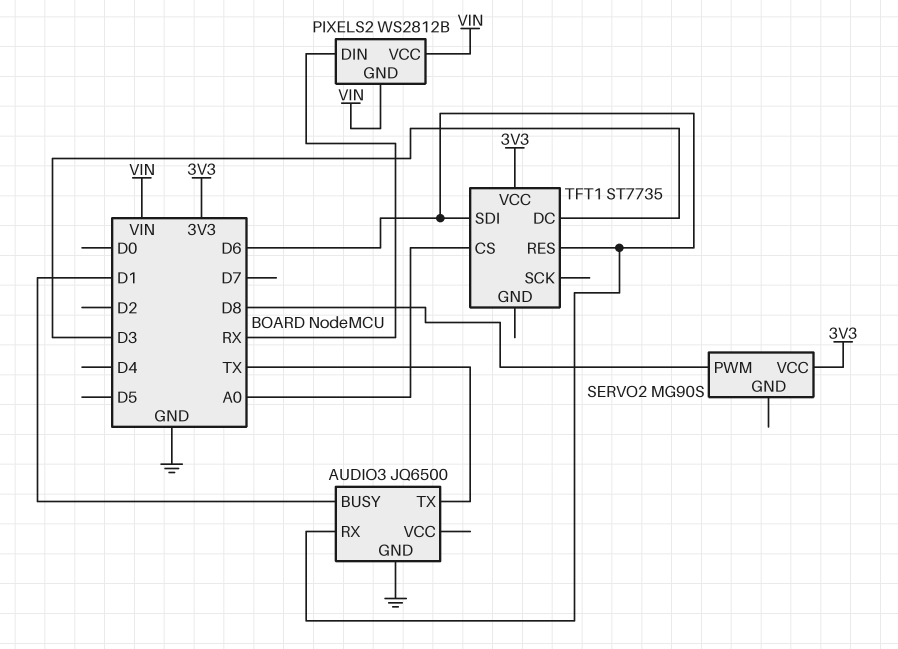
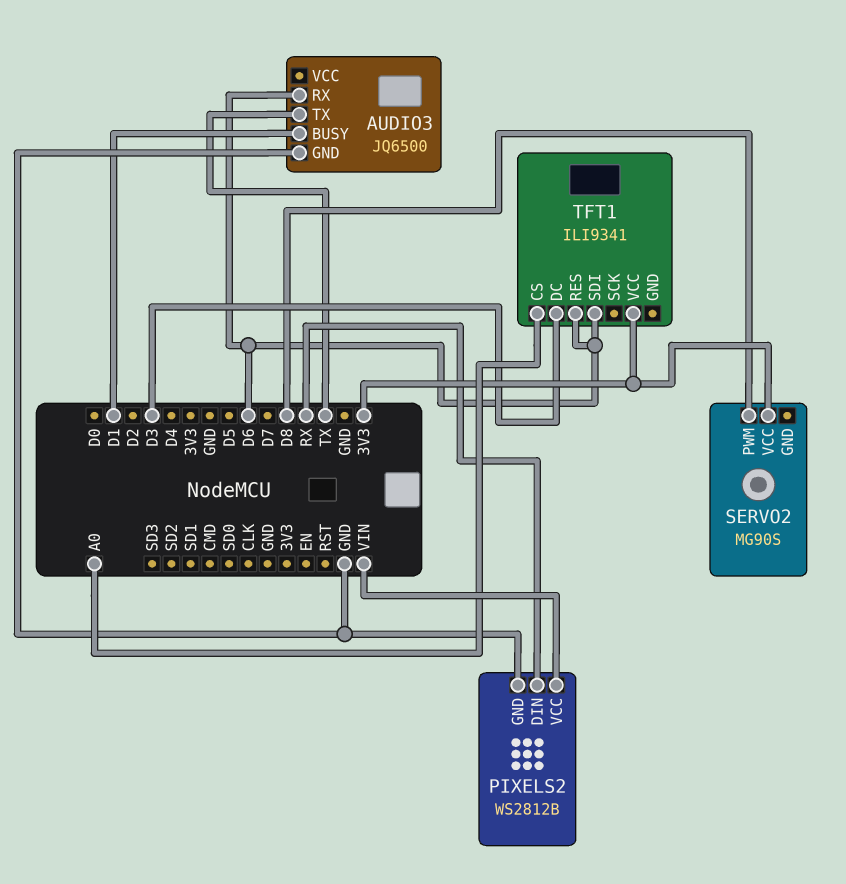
PIXELS2 pin GND: VIN -> GND
TFT1: ST7735 -> ILI9341

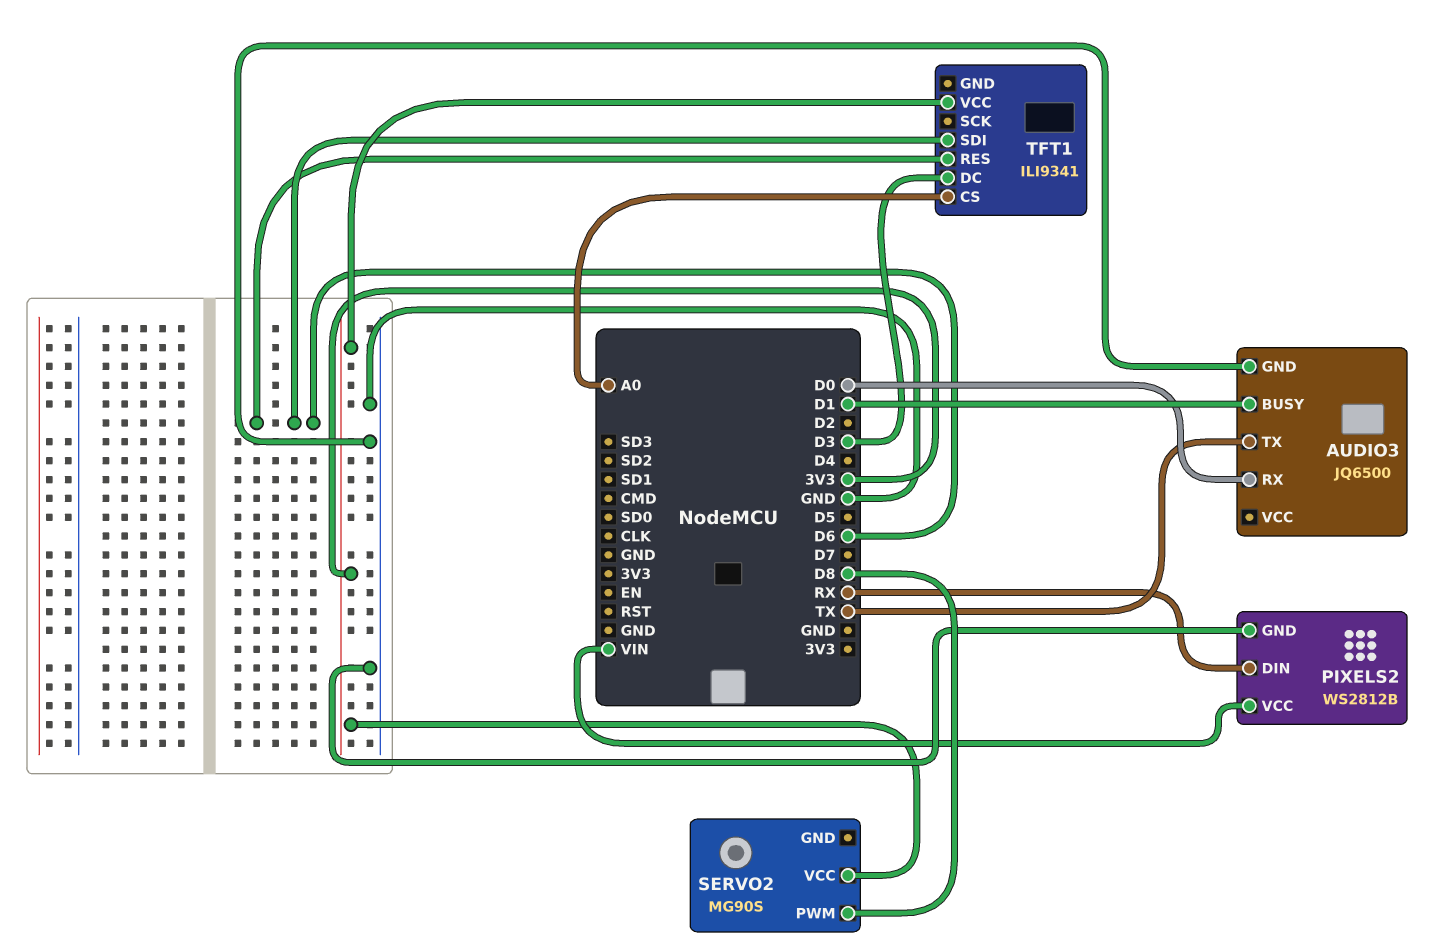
AUDIO3 pin RX: D6 -> D0

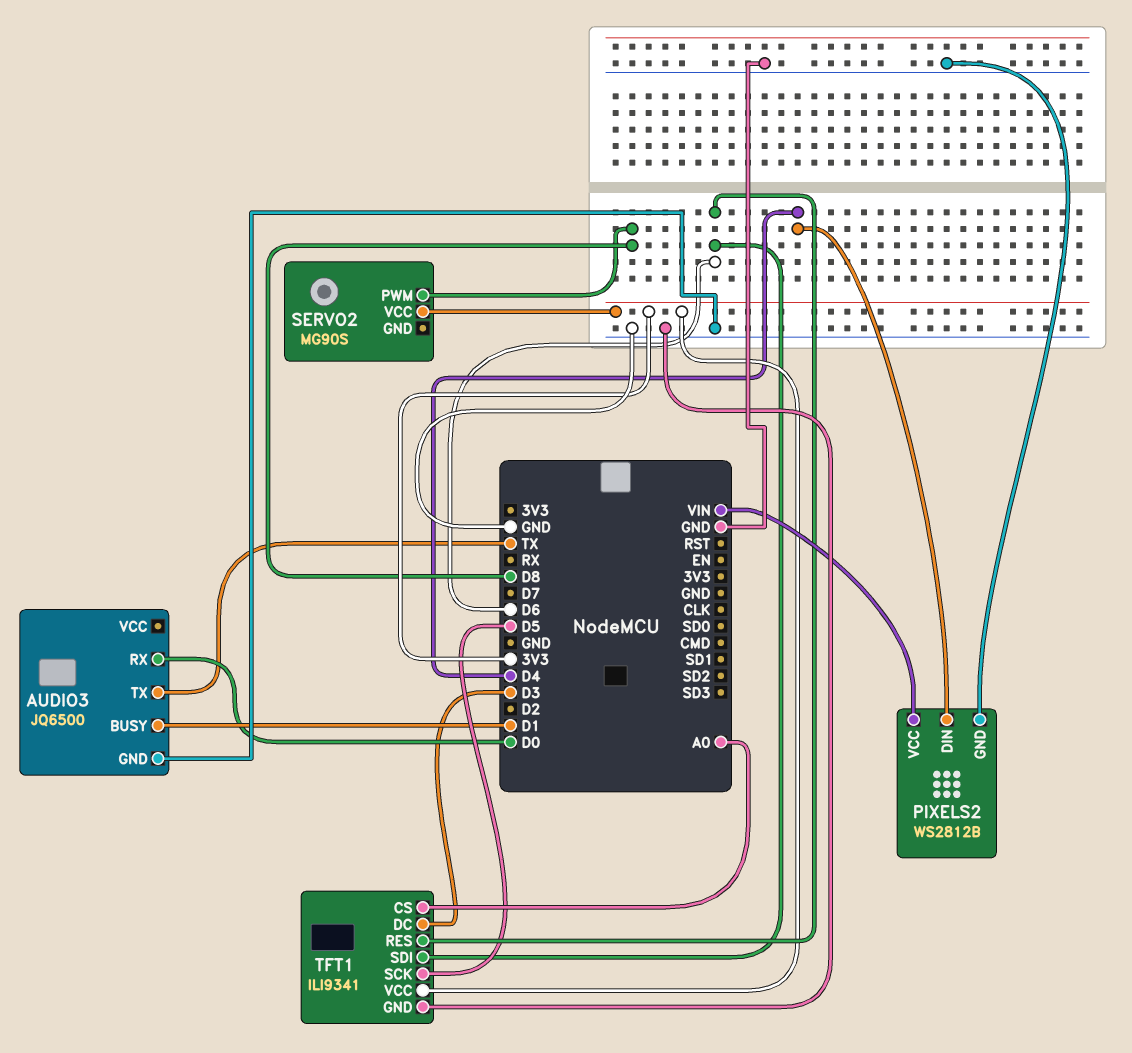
PIXELS2 pin DIN: RX -> D4
TFT1 pin GND: none -> GND
TFT1 pin SCK: none -> D5

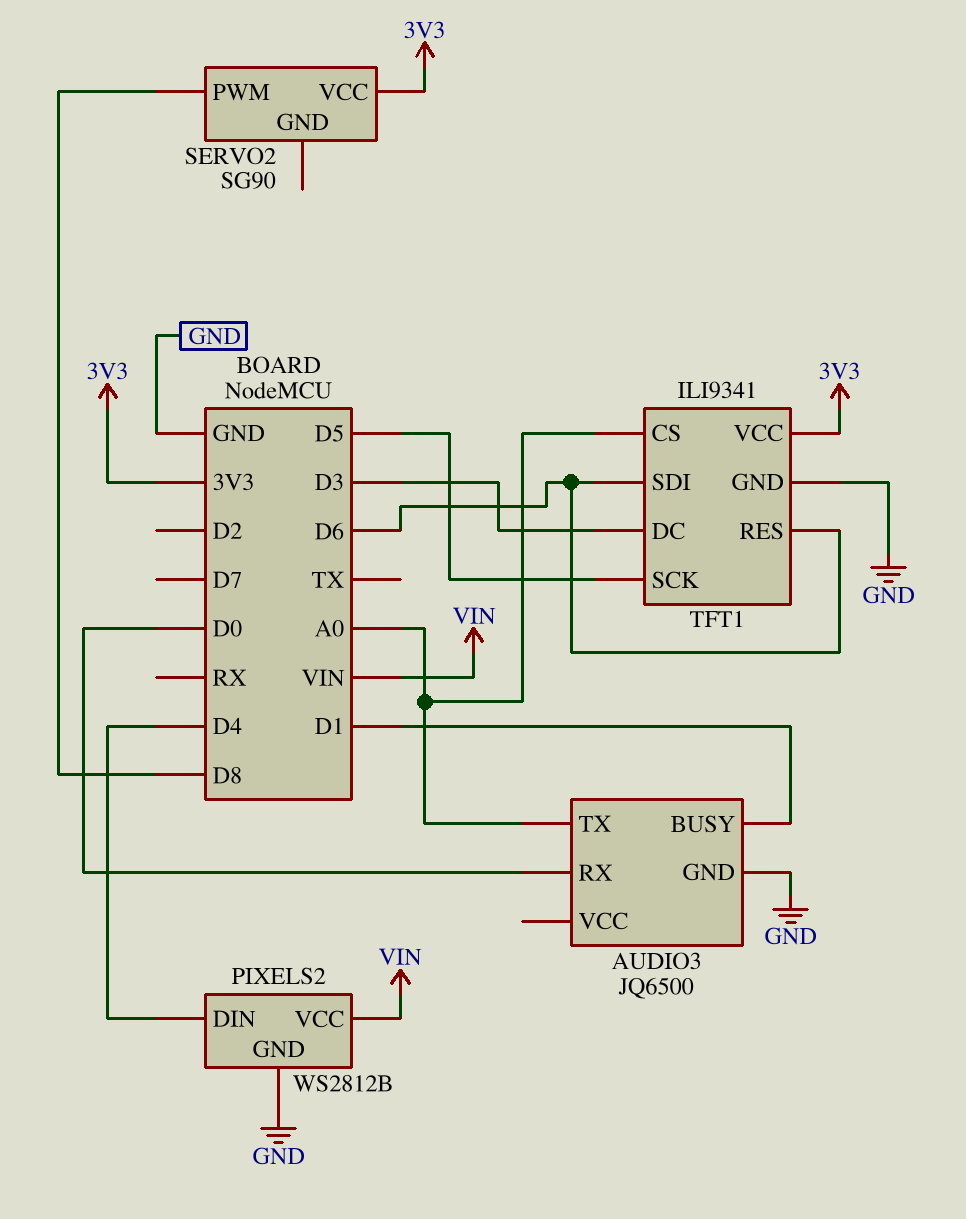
AUDIO3 pin TX: TX -> A0
SERVO2: MG90S -> SG90

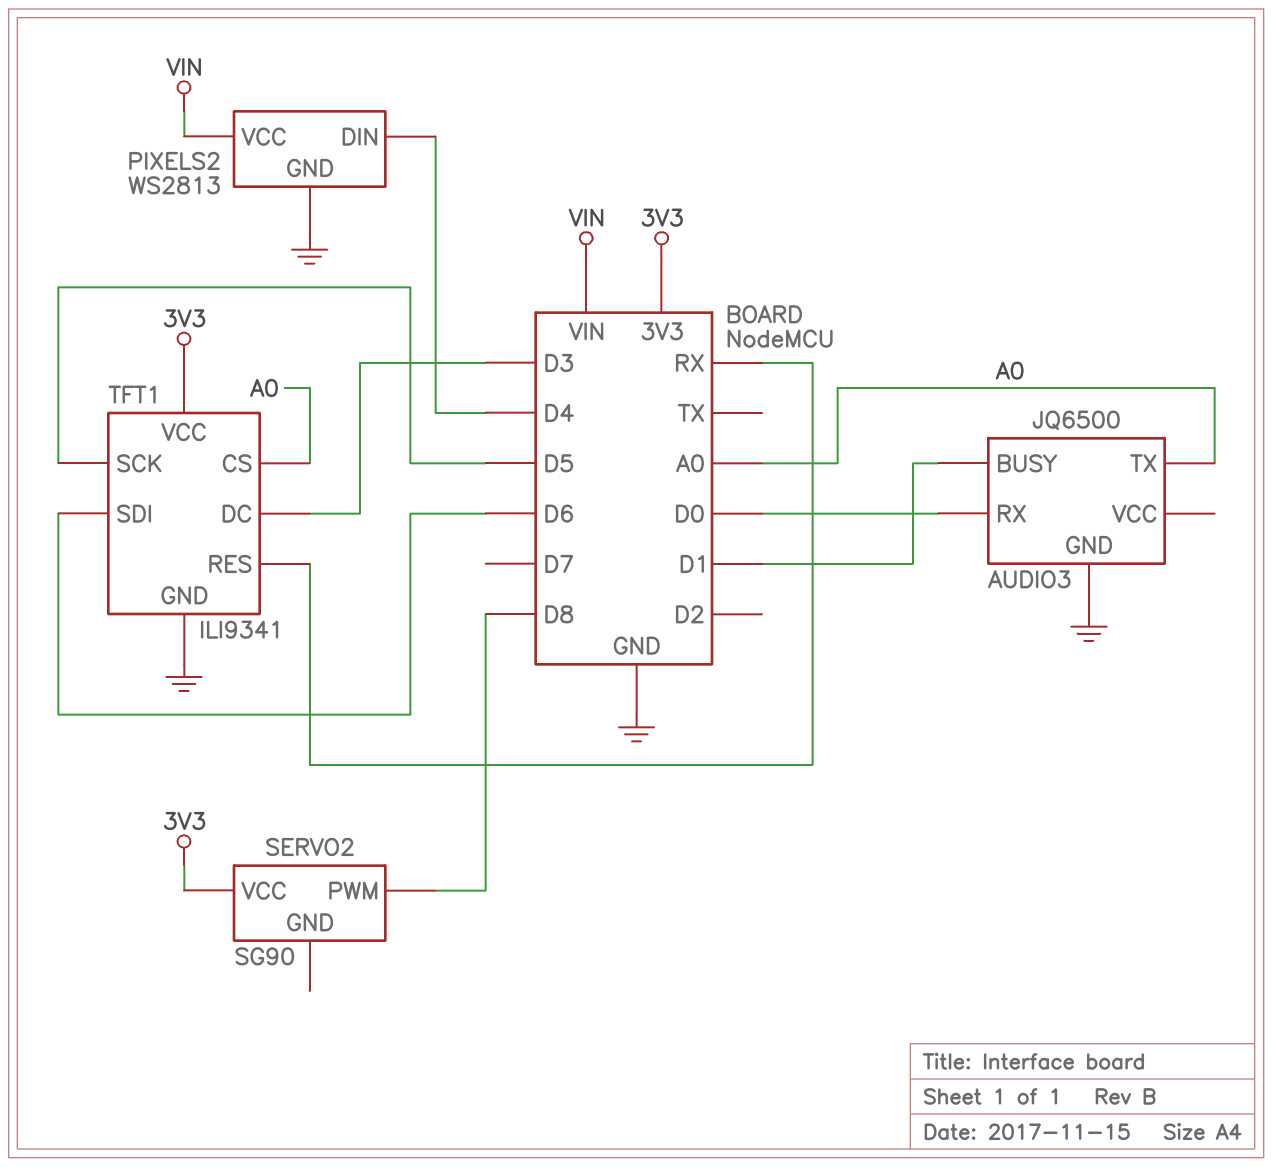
PIXELS2: WS2812B -> WS2813
TFT1 pin RES: D6 -> RX

